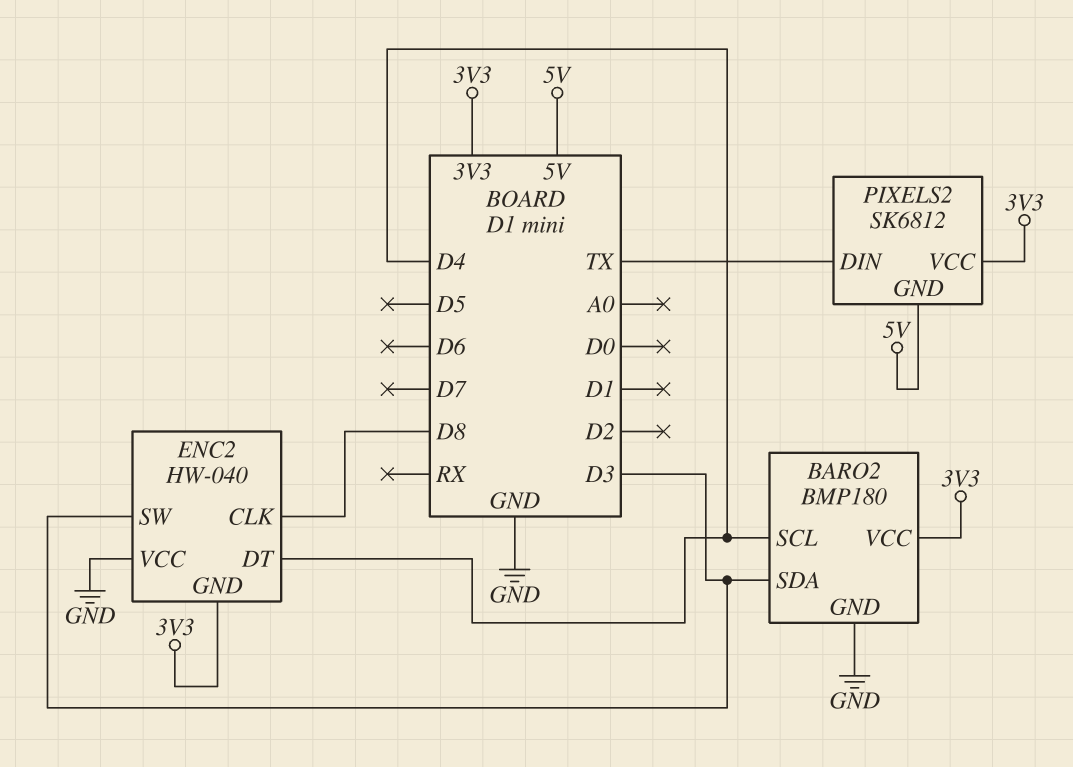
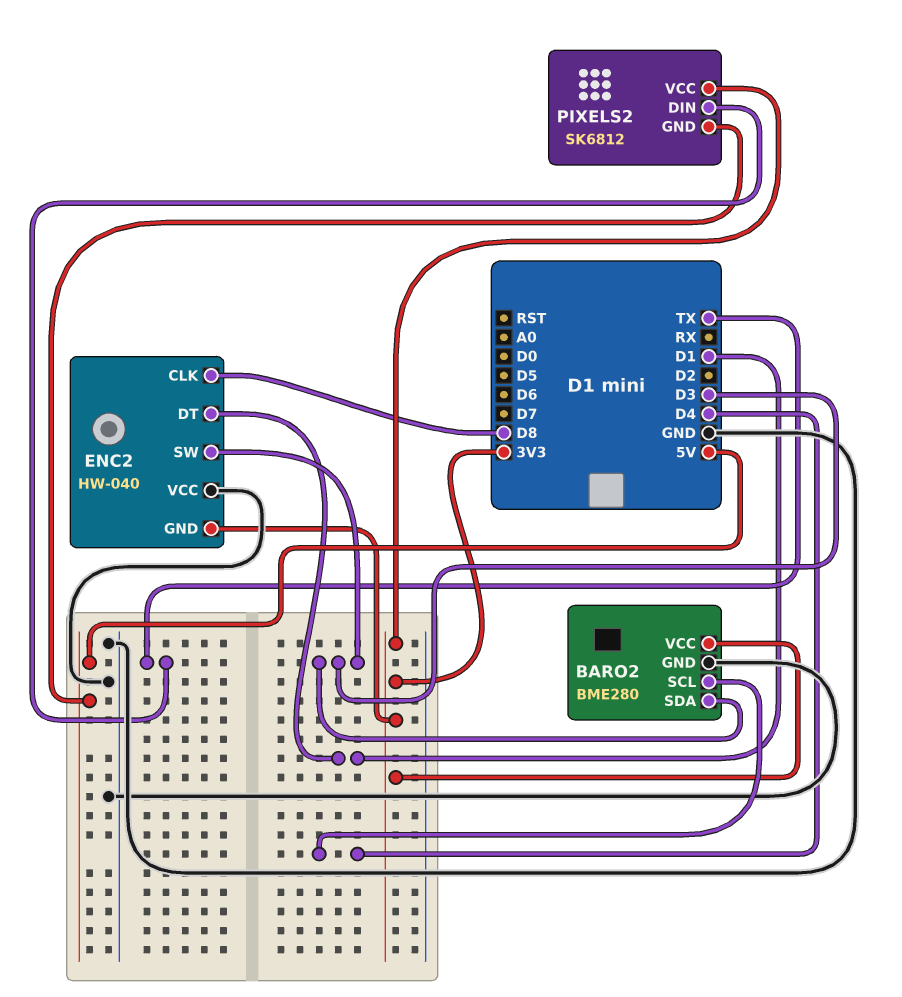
BARO2: BMP180 -> BME280
ENC2 pin DT: D4 -> D1

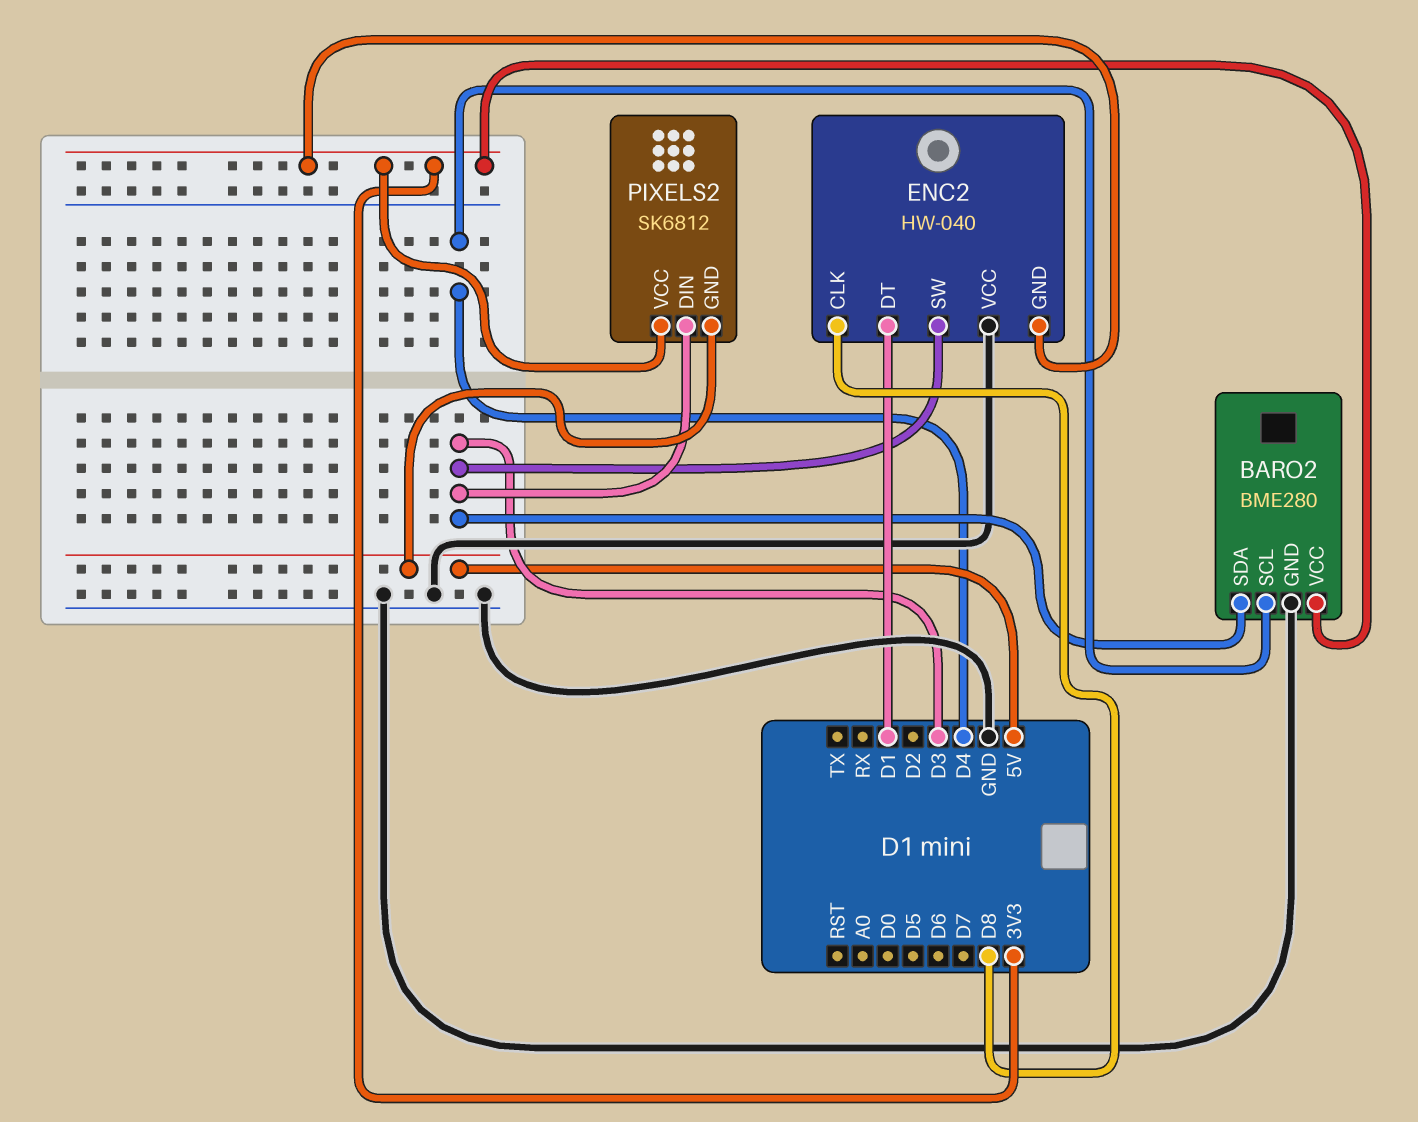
PIXELS2 pin DIN: TX -> D3

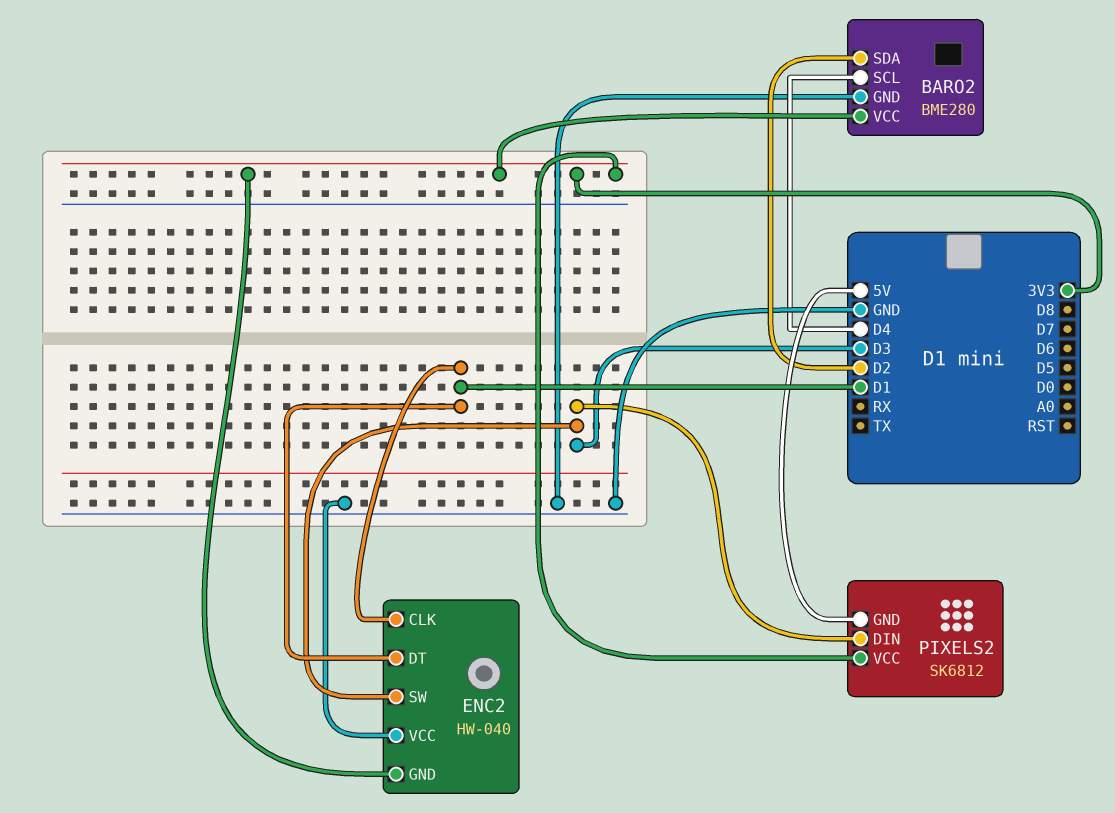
BARO2 pin SDA: D3 -> D2
ENC2 pin CLK: D8 -> D1

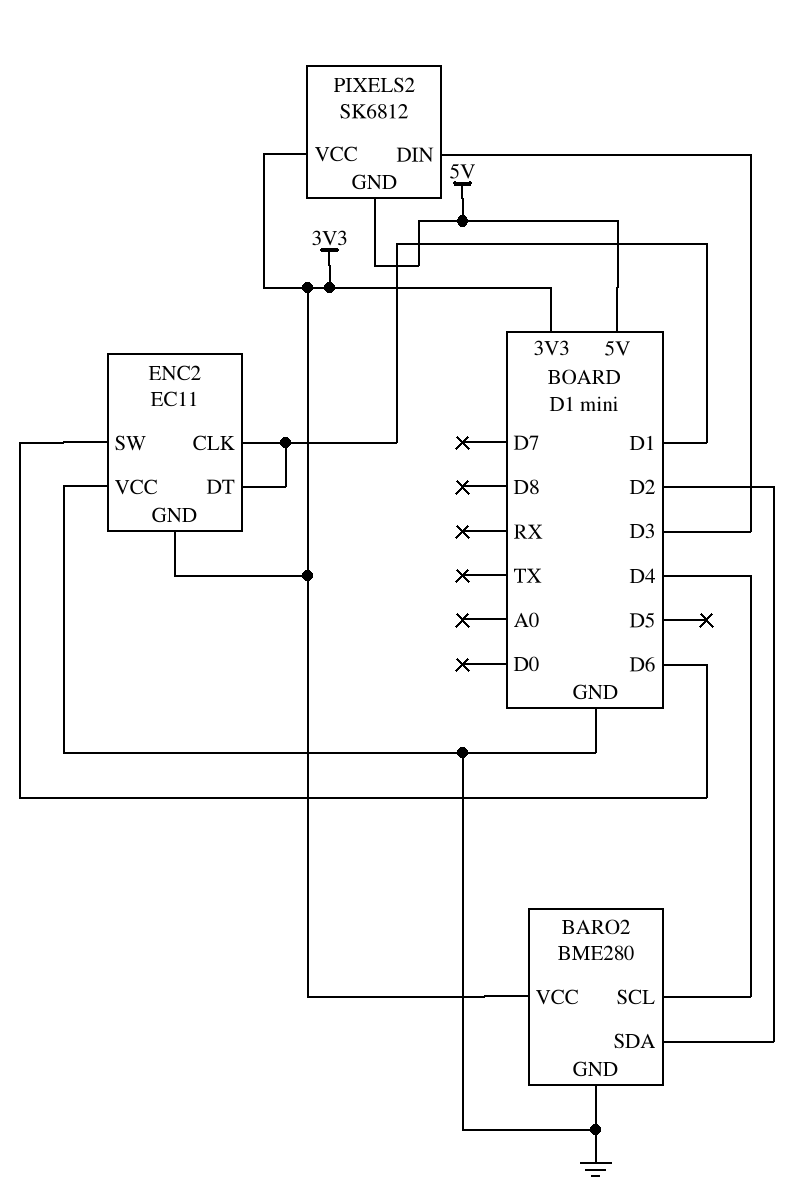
ENC2: HW-040 -> EC11
ENC2 pin SW: D3 -> D6

